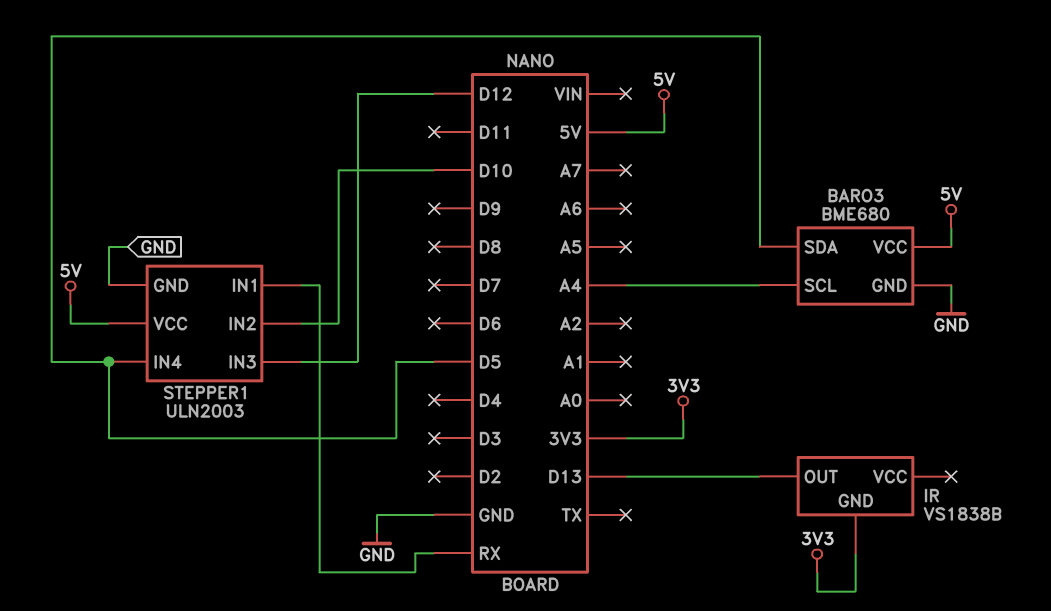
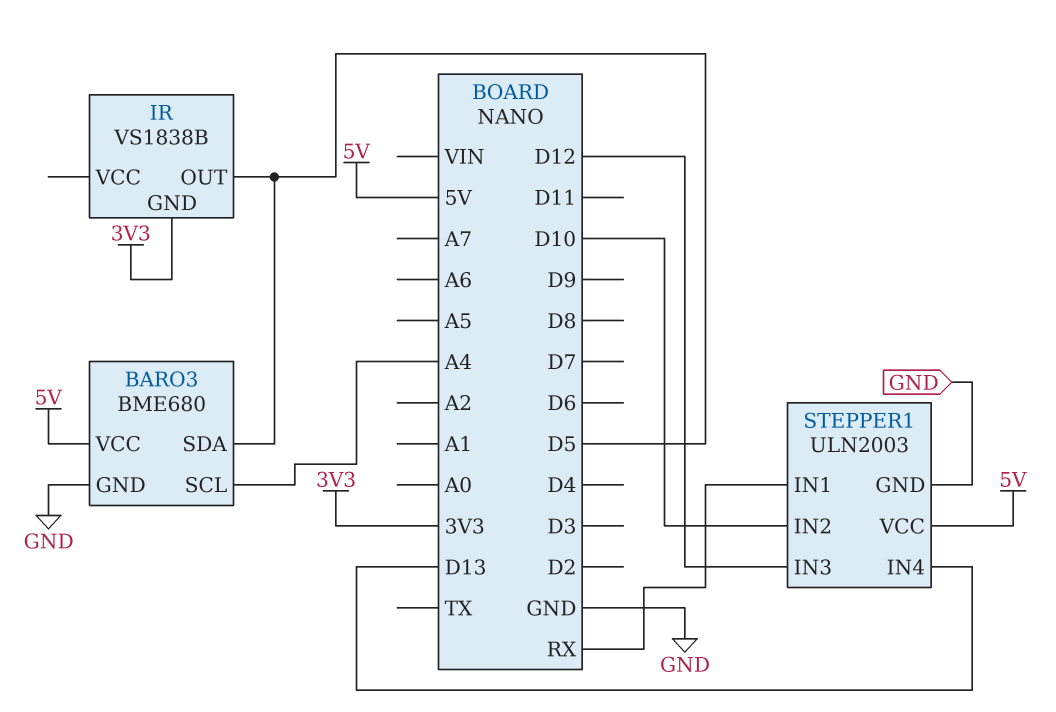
IR pin OUT: D13 -> D5
STEPPER1 pin IN4: D5 -> D13

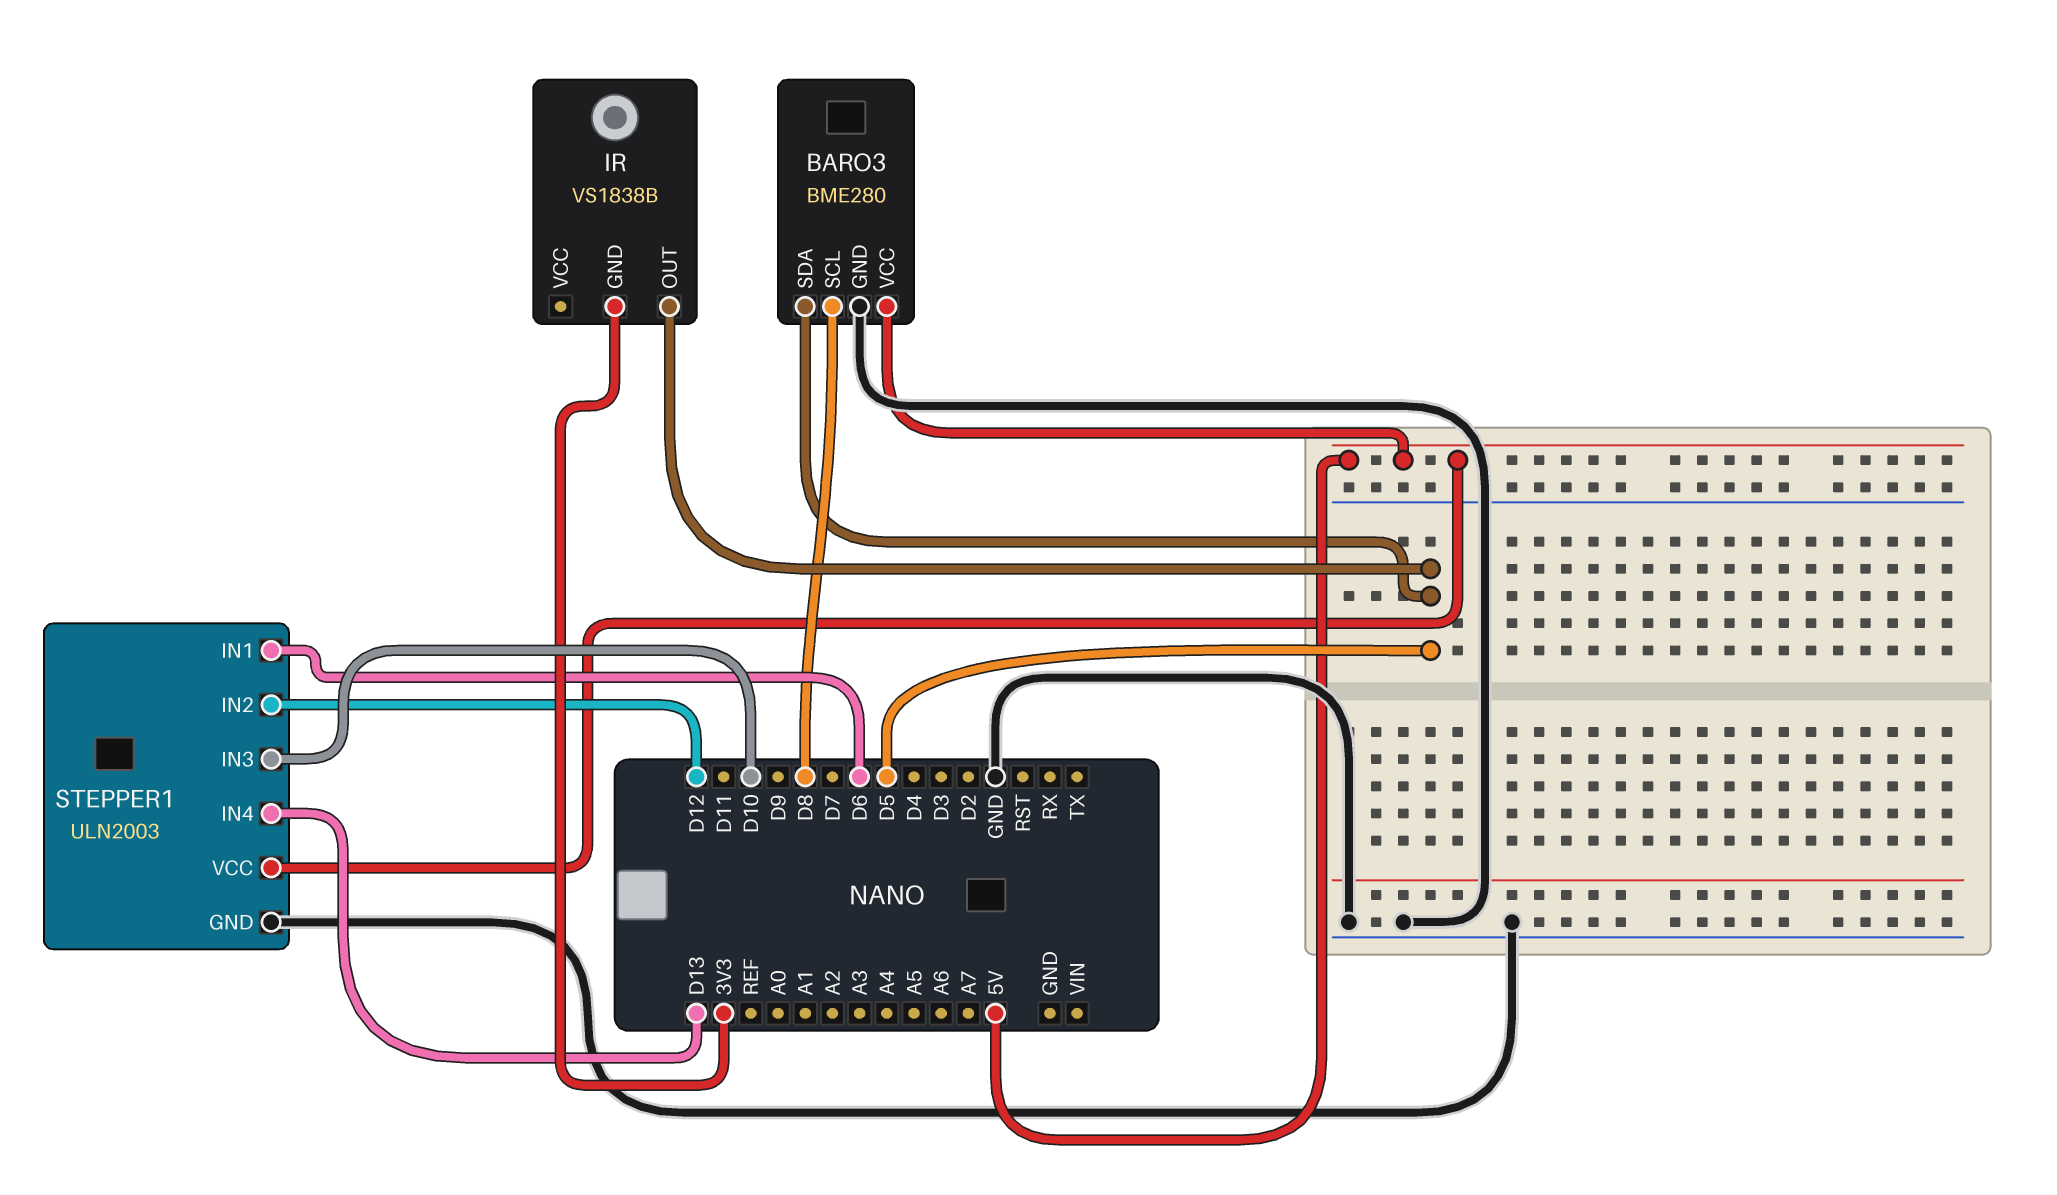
BARO3: BME680 -> BME280
BARO3 pin SCL: A4 -> D8
STEPPER1 pin IN1: RX -> D6
STEPPER1 pin IN2: D10 -> D12
STEPPER1 pin IN3: D12 -> D10

